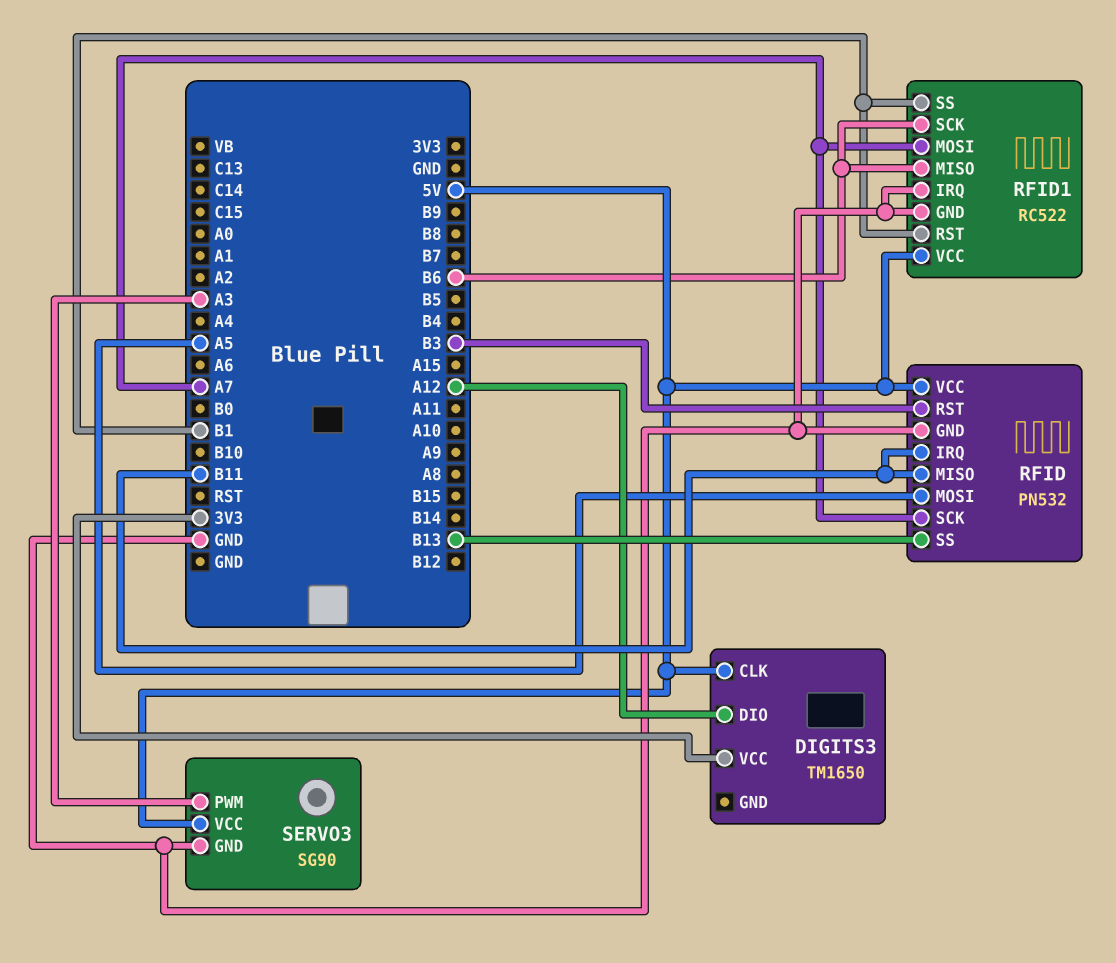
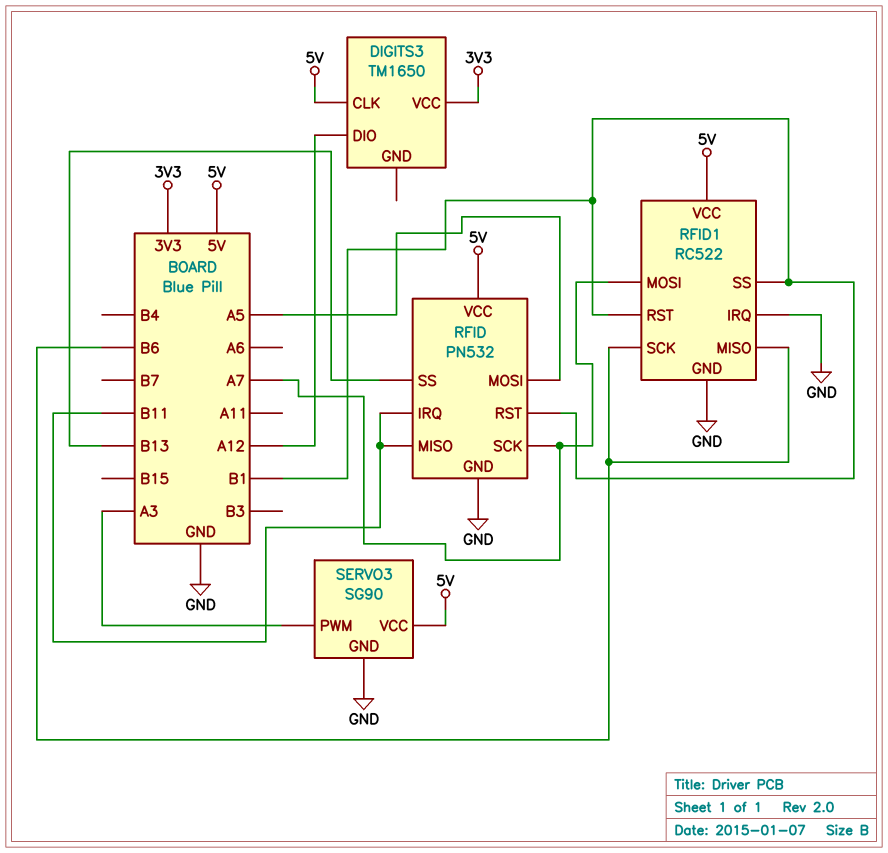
RFID pin RST: B3 -> B1

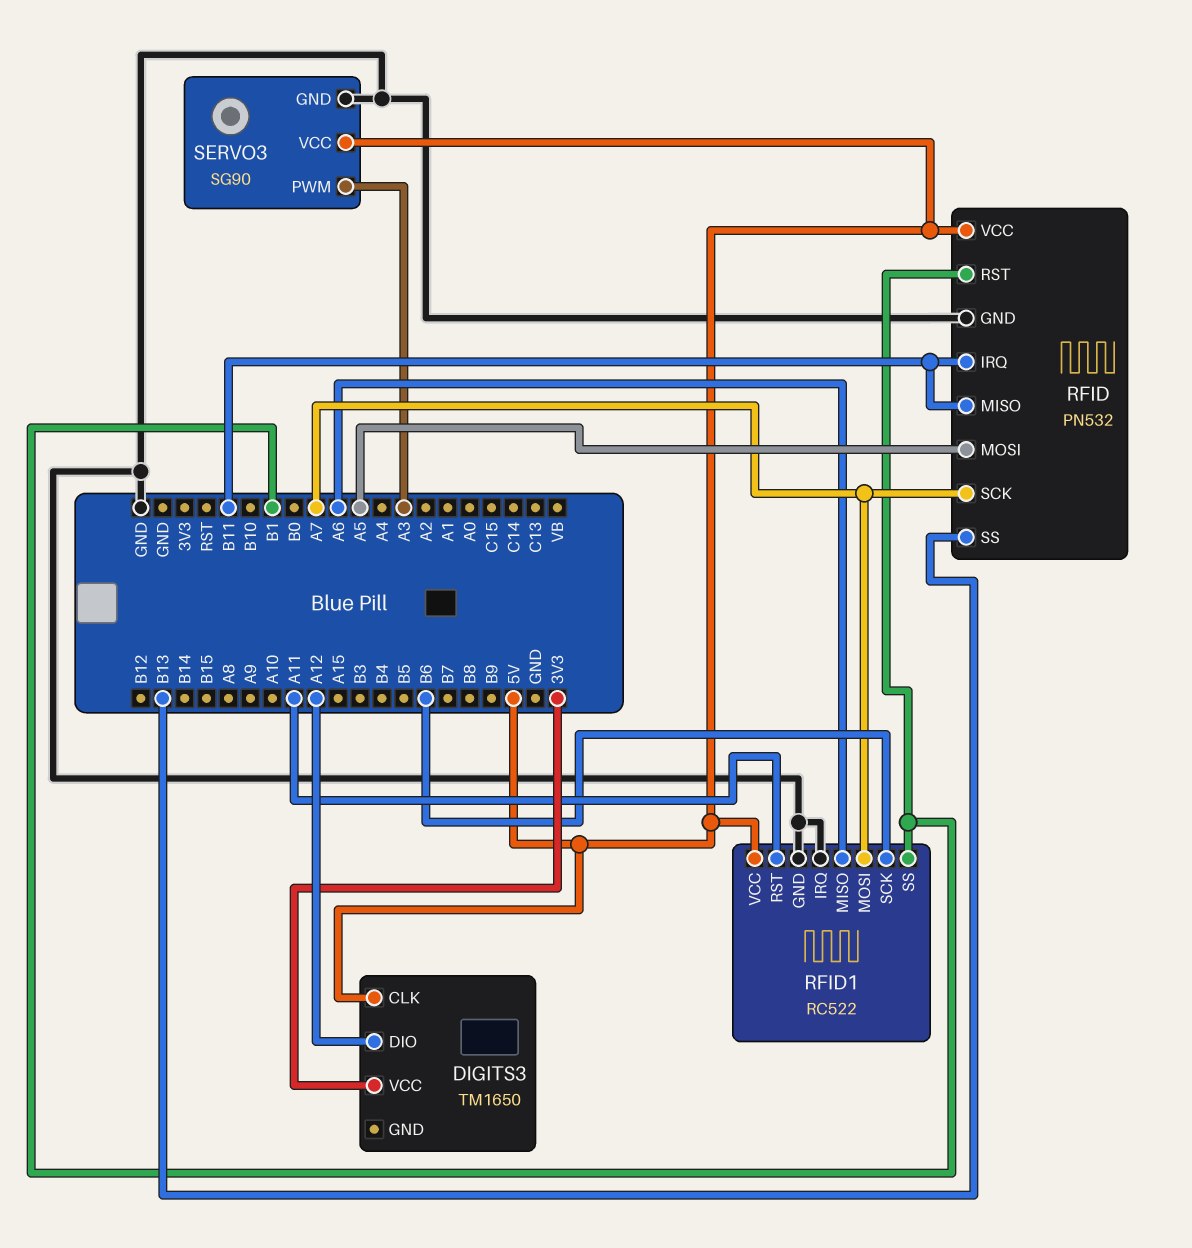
RFID1 pin MISO: B6 -> A6
RFID1 pin RST: B1 -> A11

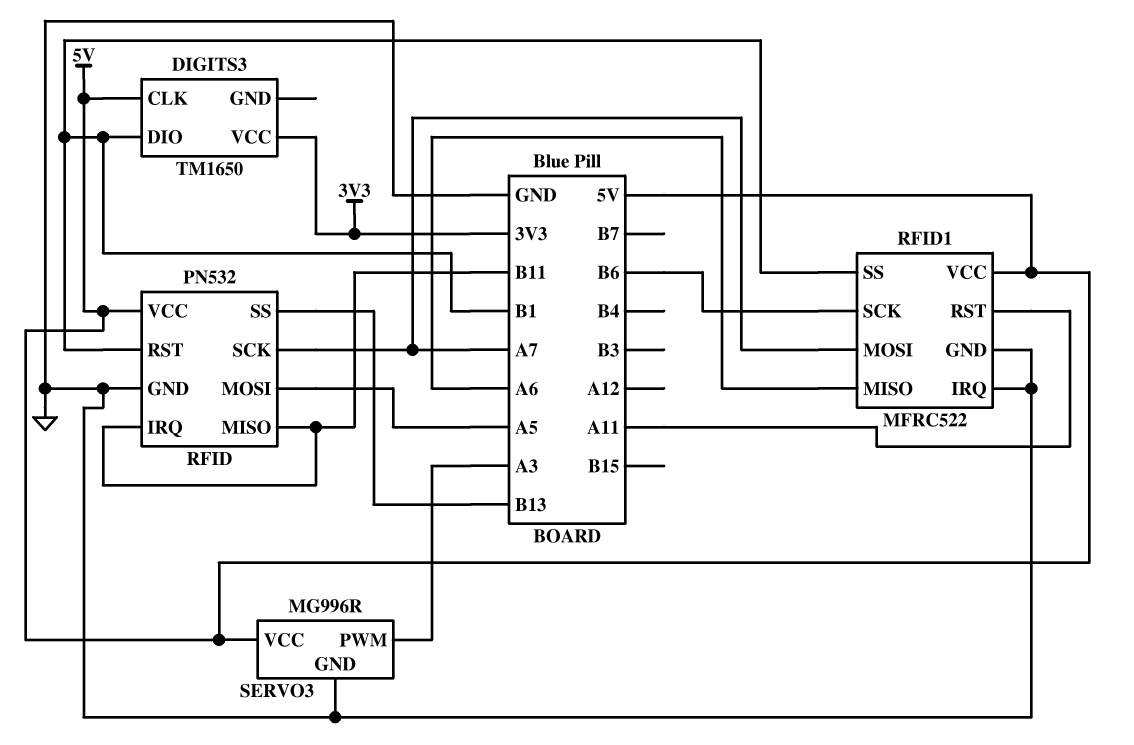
DIGITS3 pin DIO: A12 -> B1
RFID1: RC522 -> MFRC522
SERVO3: SG90 -> MG996R

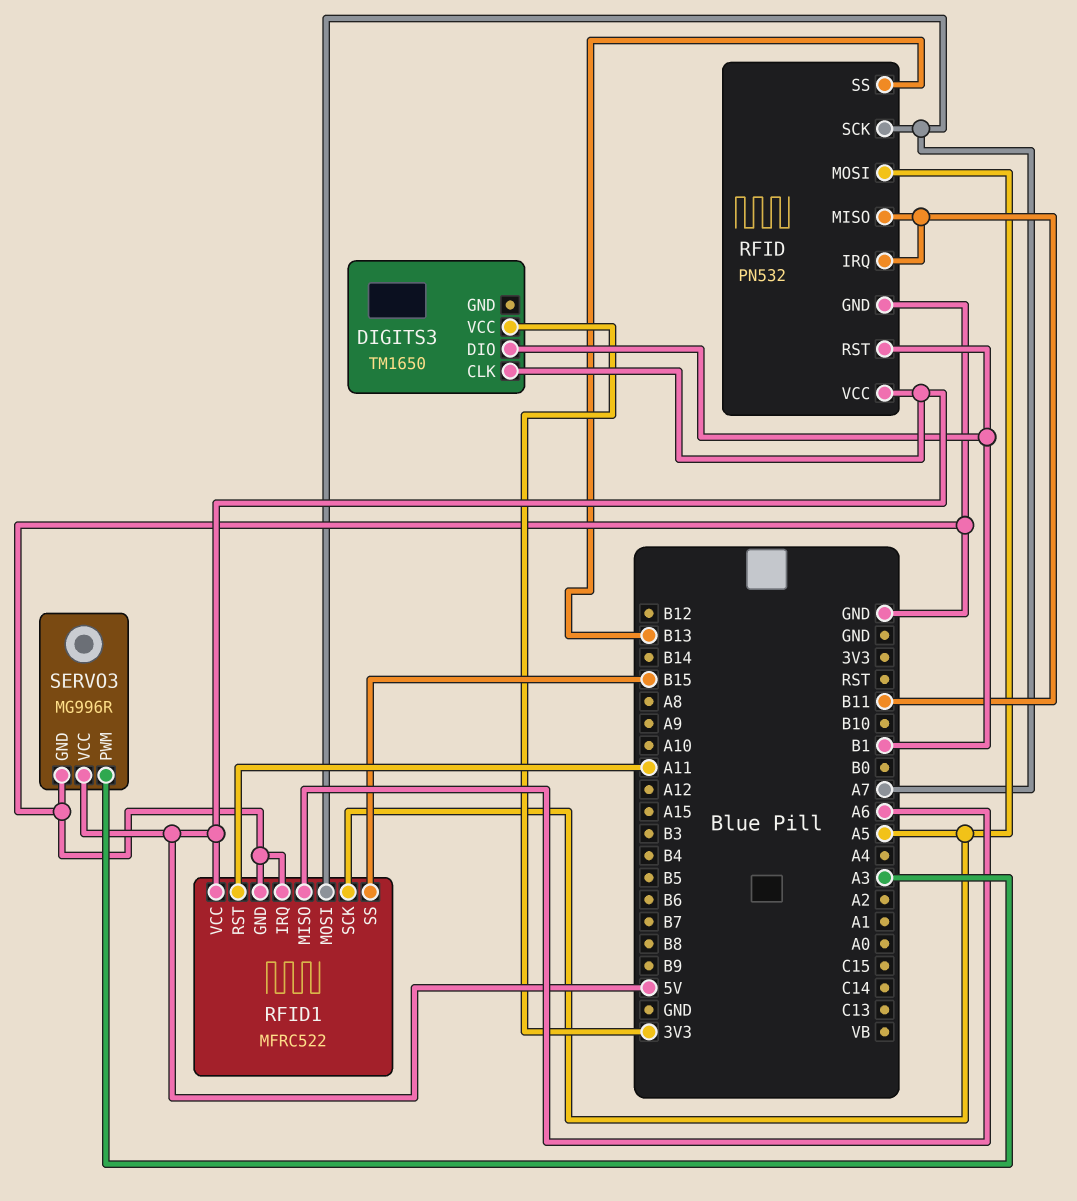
RFID1 pin SCK: B6 -> A5
RFID1 pin SS: B1 -> B15

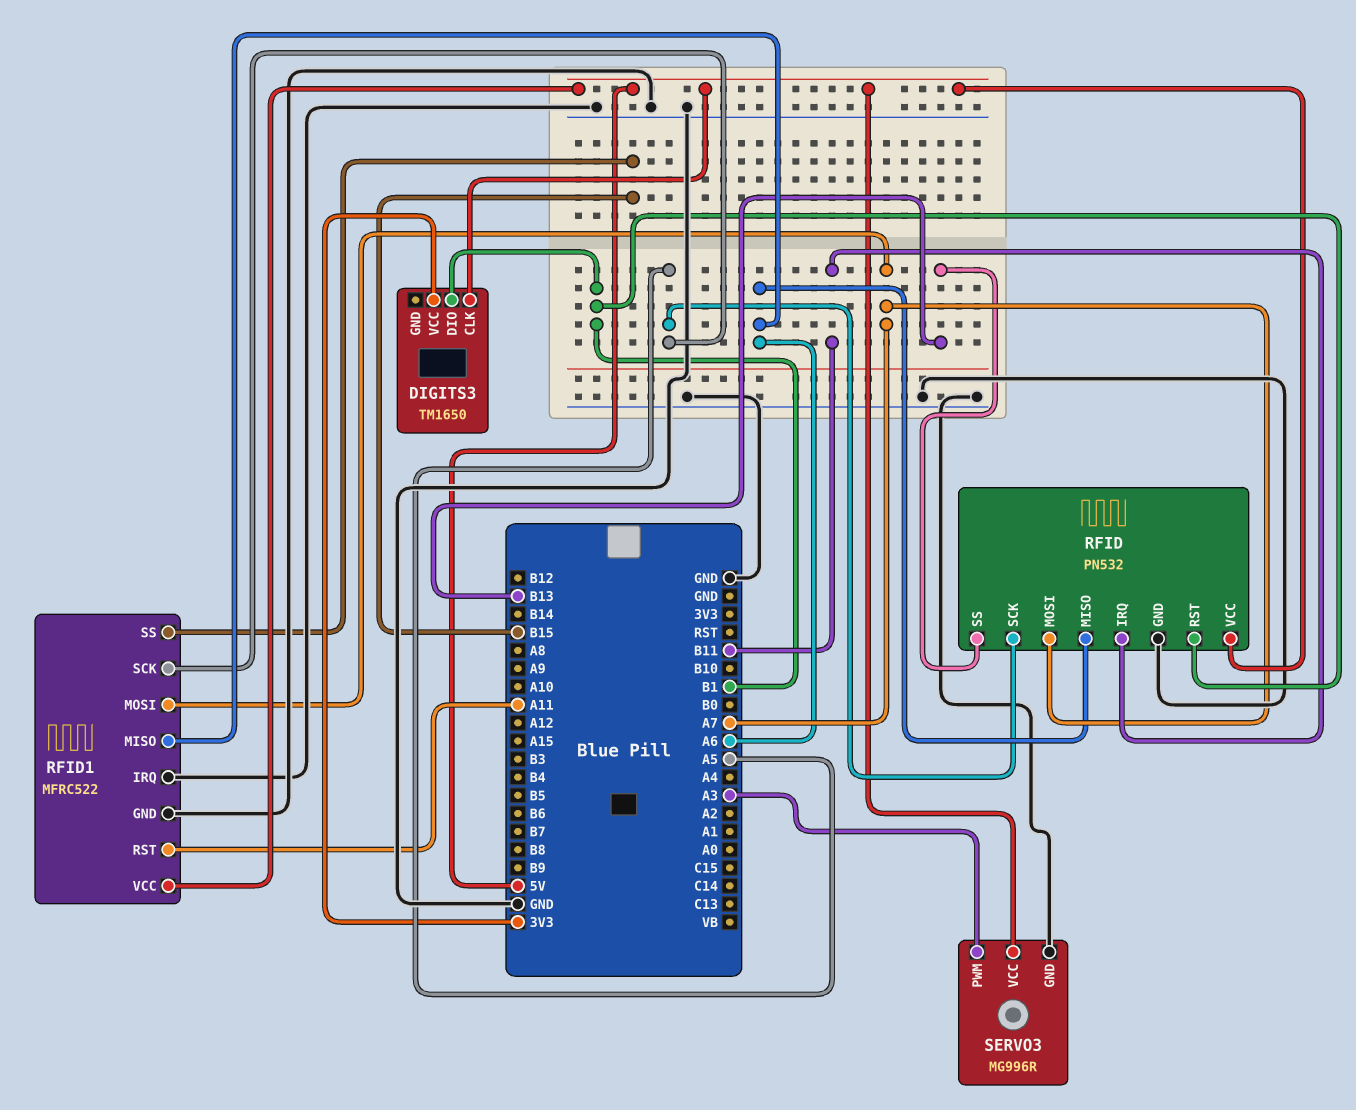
RFID pin MISO: B11 -> A6
RFID pin MOSI: A5 -> A7
RFID pin SCK: A7 -> A5

